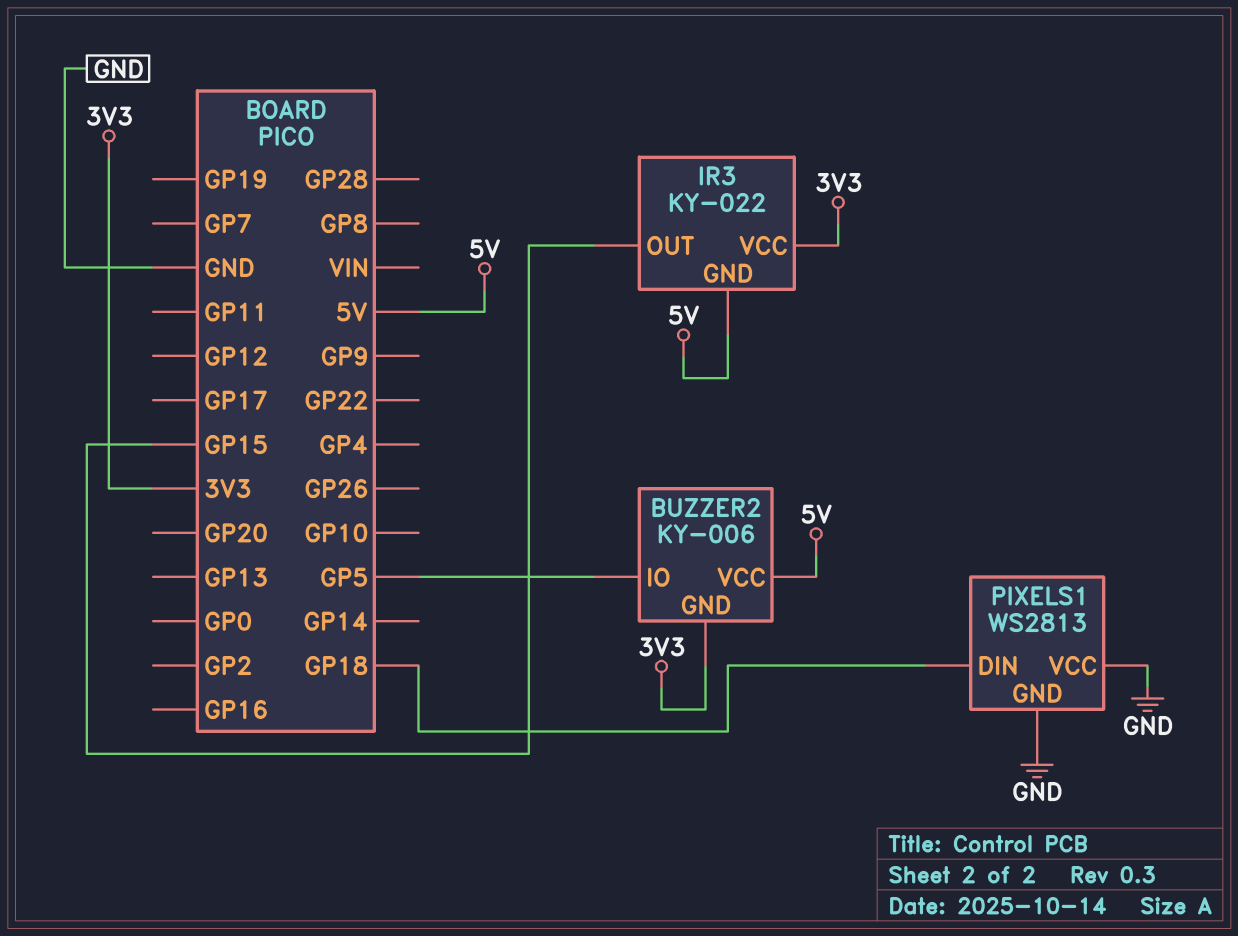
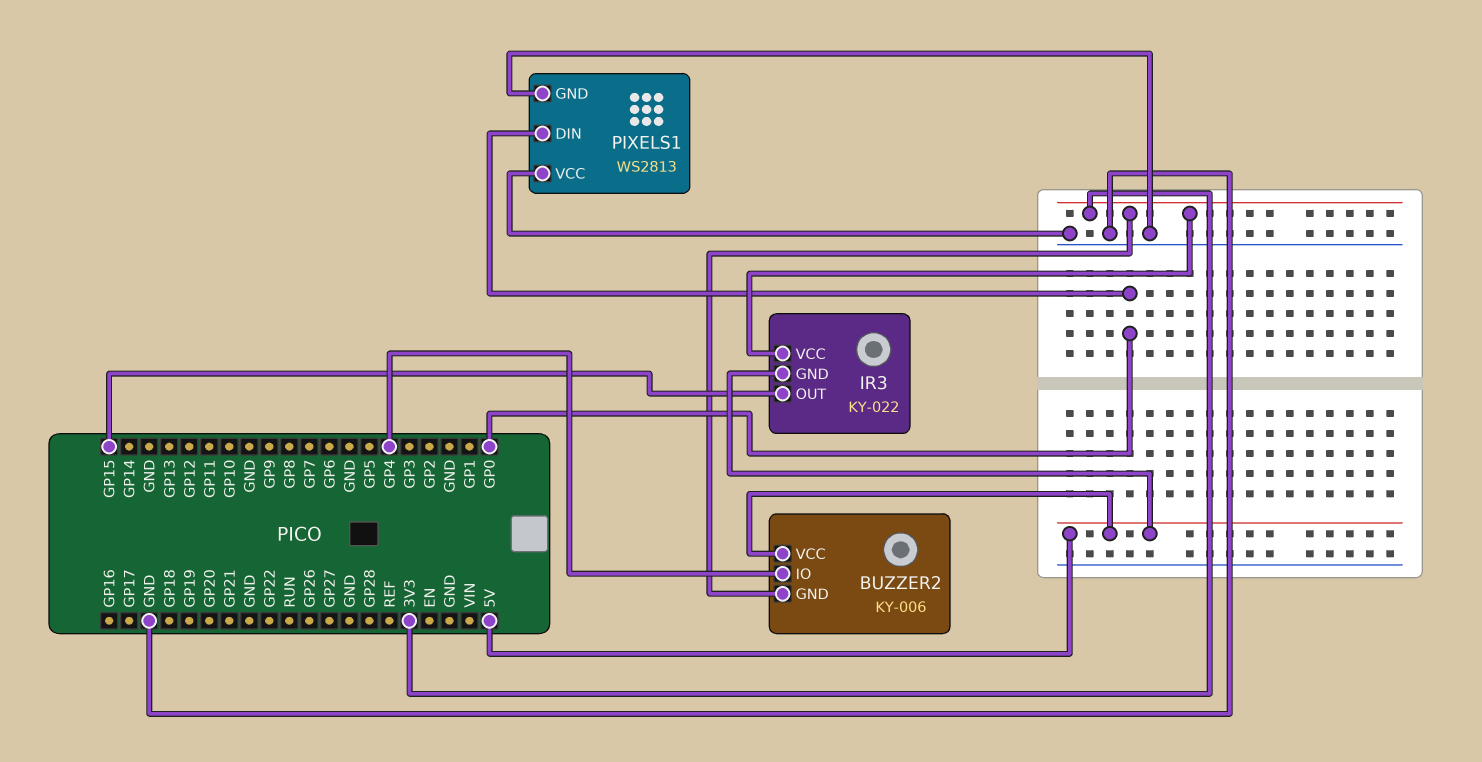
BUZZER2 pin IO: GP5 -> GP4
PIXELS1 pin DIN: GP18 -> GP0

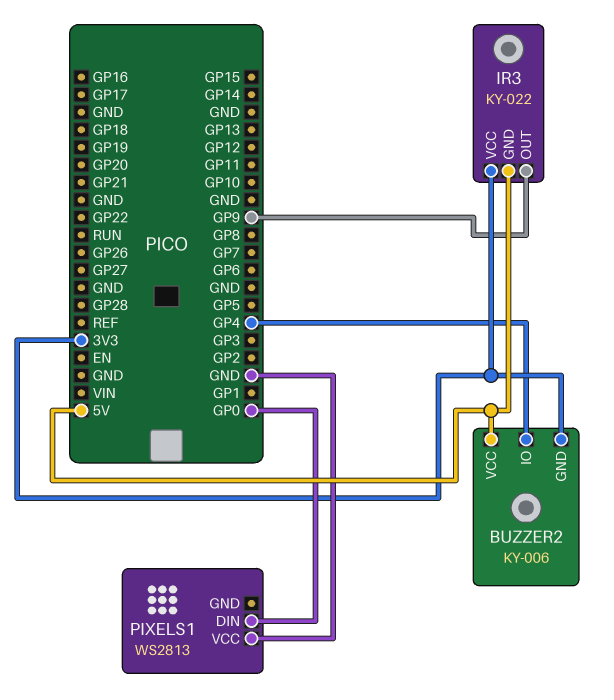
IR3 pin OUT: GP15 -> GP9
PIXELS1 pin GND: GND -> none

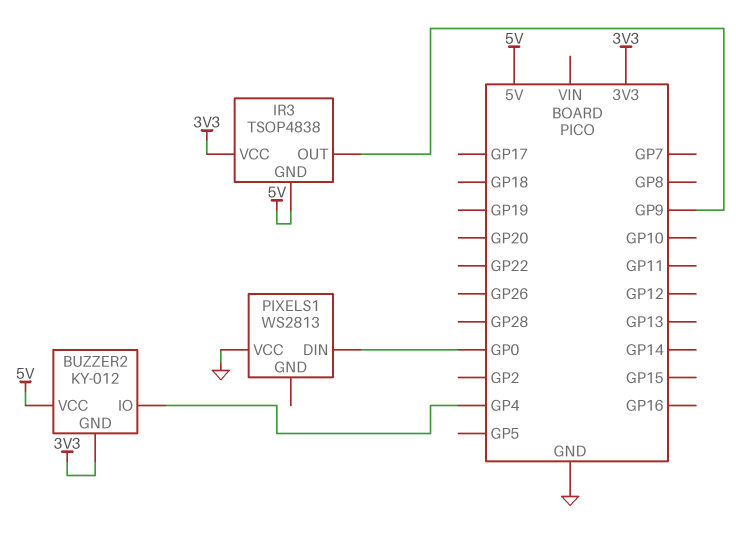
BUZZER2: KY-006 -> KY-012
IR3: KY-022 -> TSOP4838

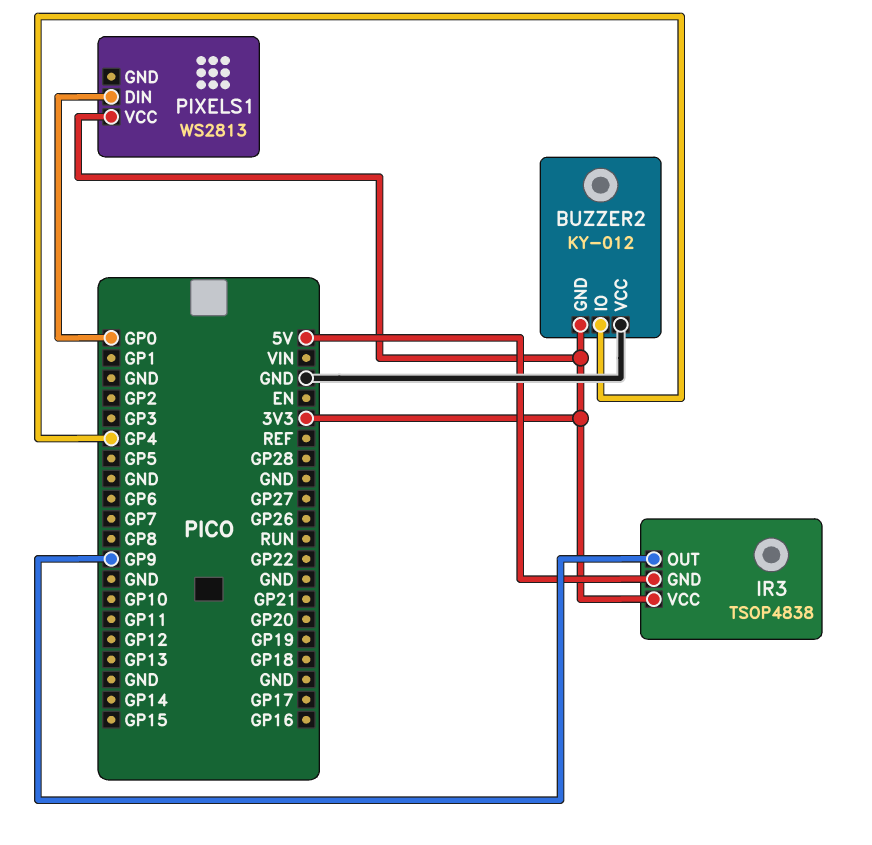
BUZZER2 pin VCC: 5V -> GND
PIXELS1 pin VCC: GND -> 3V3

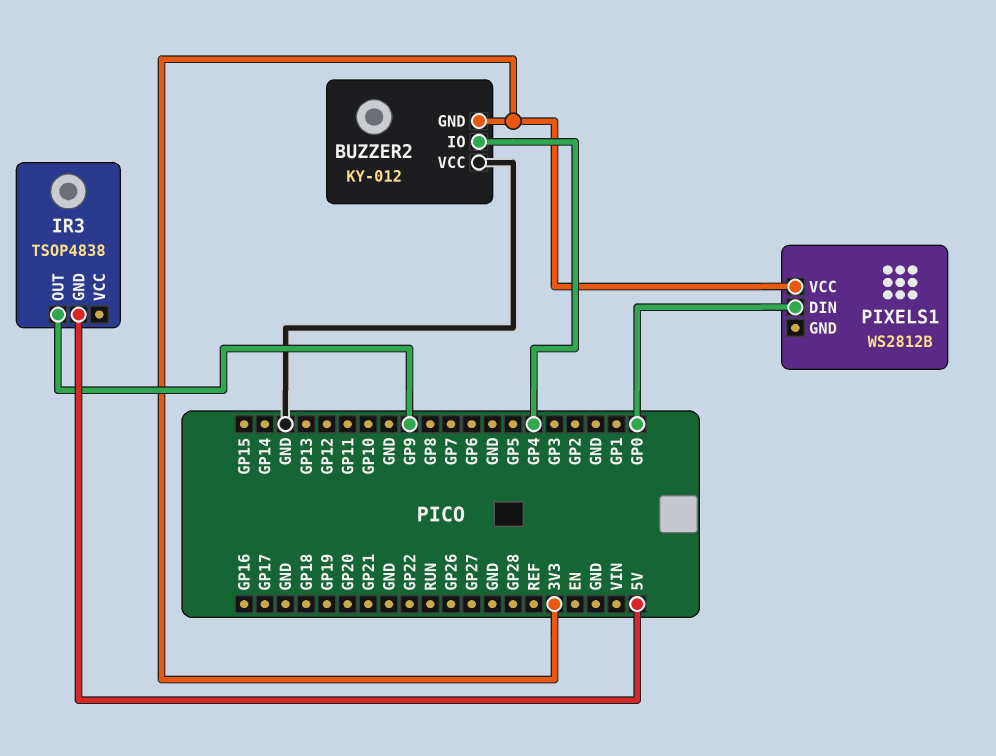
IR3 pin VCC: 3V3 -> none
PIXELS1: WS2813 -> WS2812B

